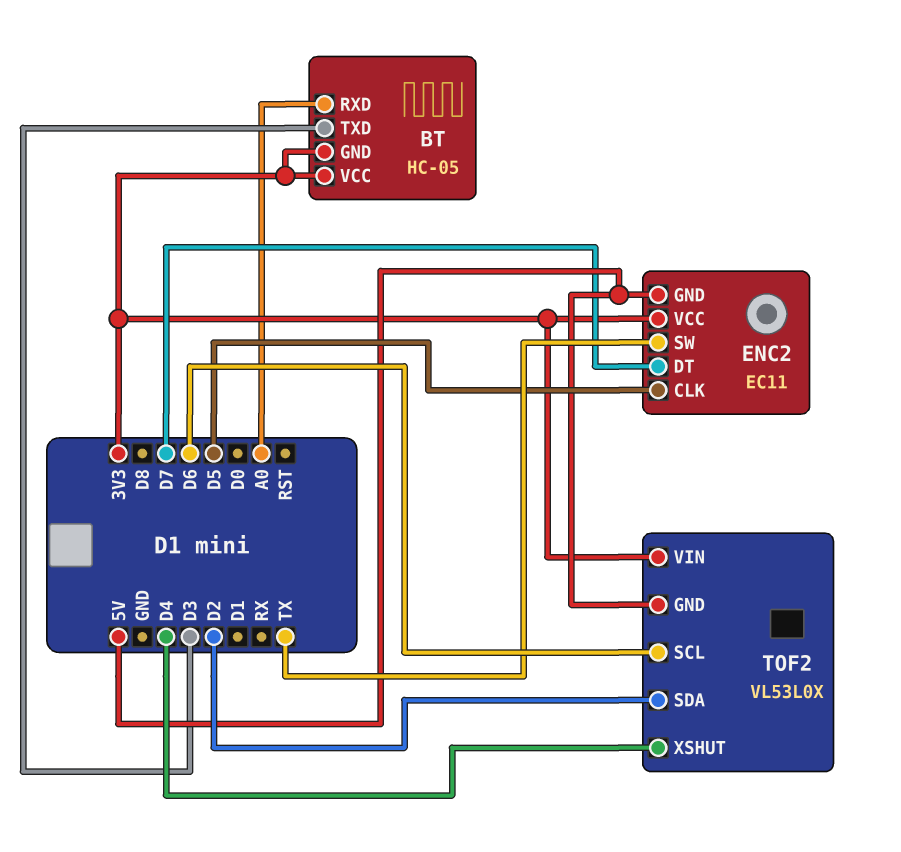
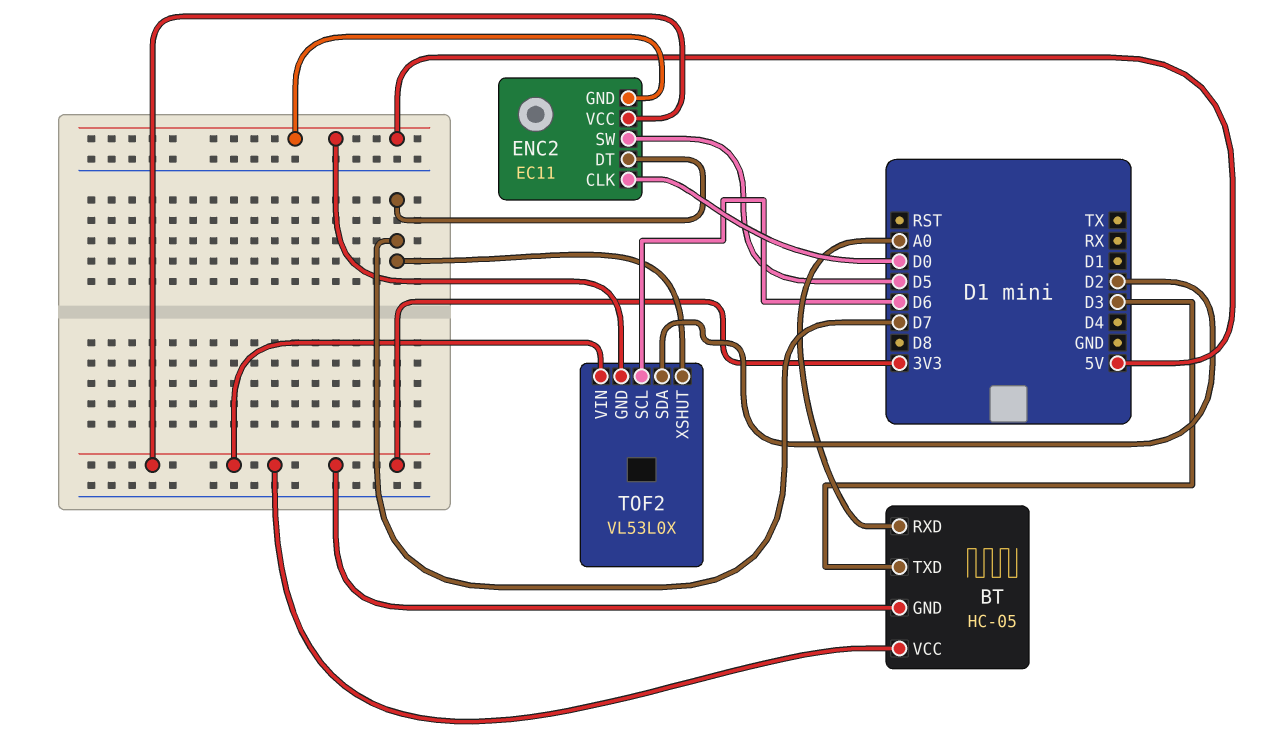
ENC2 pin CLK: D5 -> D0
ENC2 pin SW: TX -> D5
TOF2 pin XSHUT: D4 -> D7

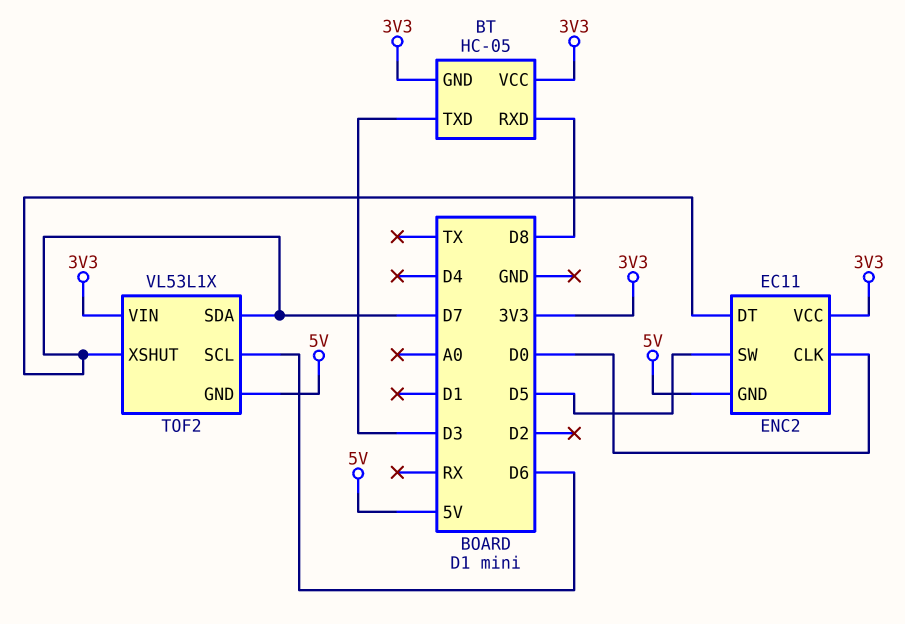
BT pin RXD: A0 -> D8
TOF2: VL53L0X -> VL53L1X
TOF2 pin SDA: D2 -> D7

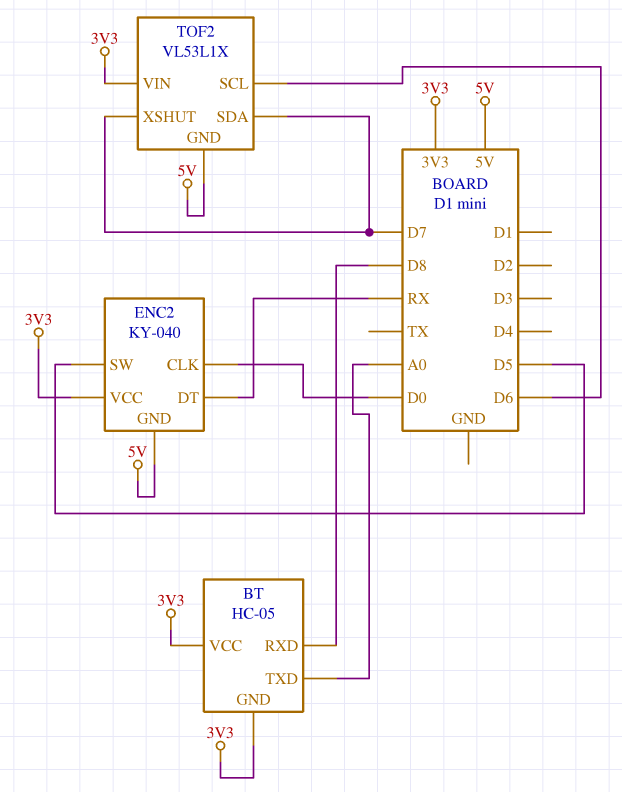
BT pin TXD: D3 -> A0
ENC2: EC11 -> KY-040
ENC2 pin DT: D7 -> RX

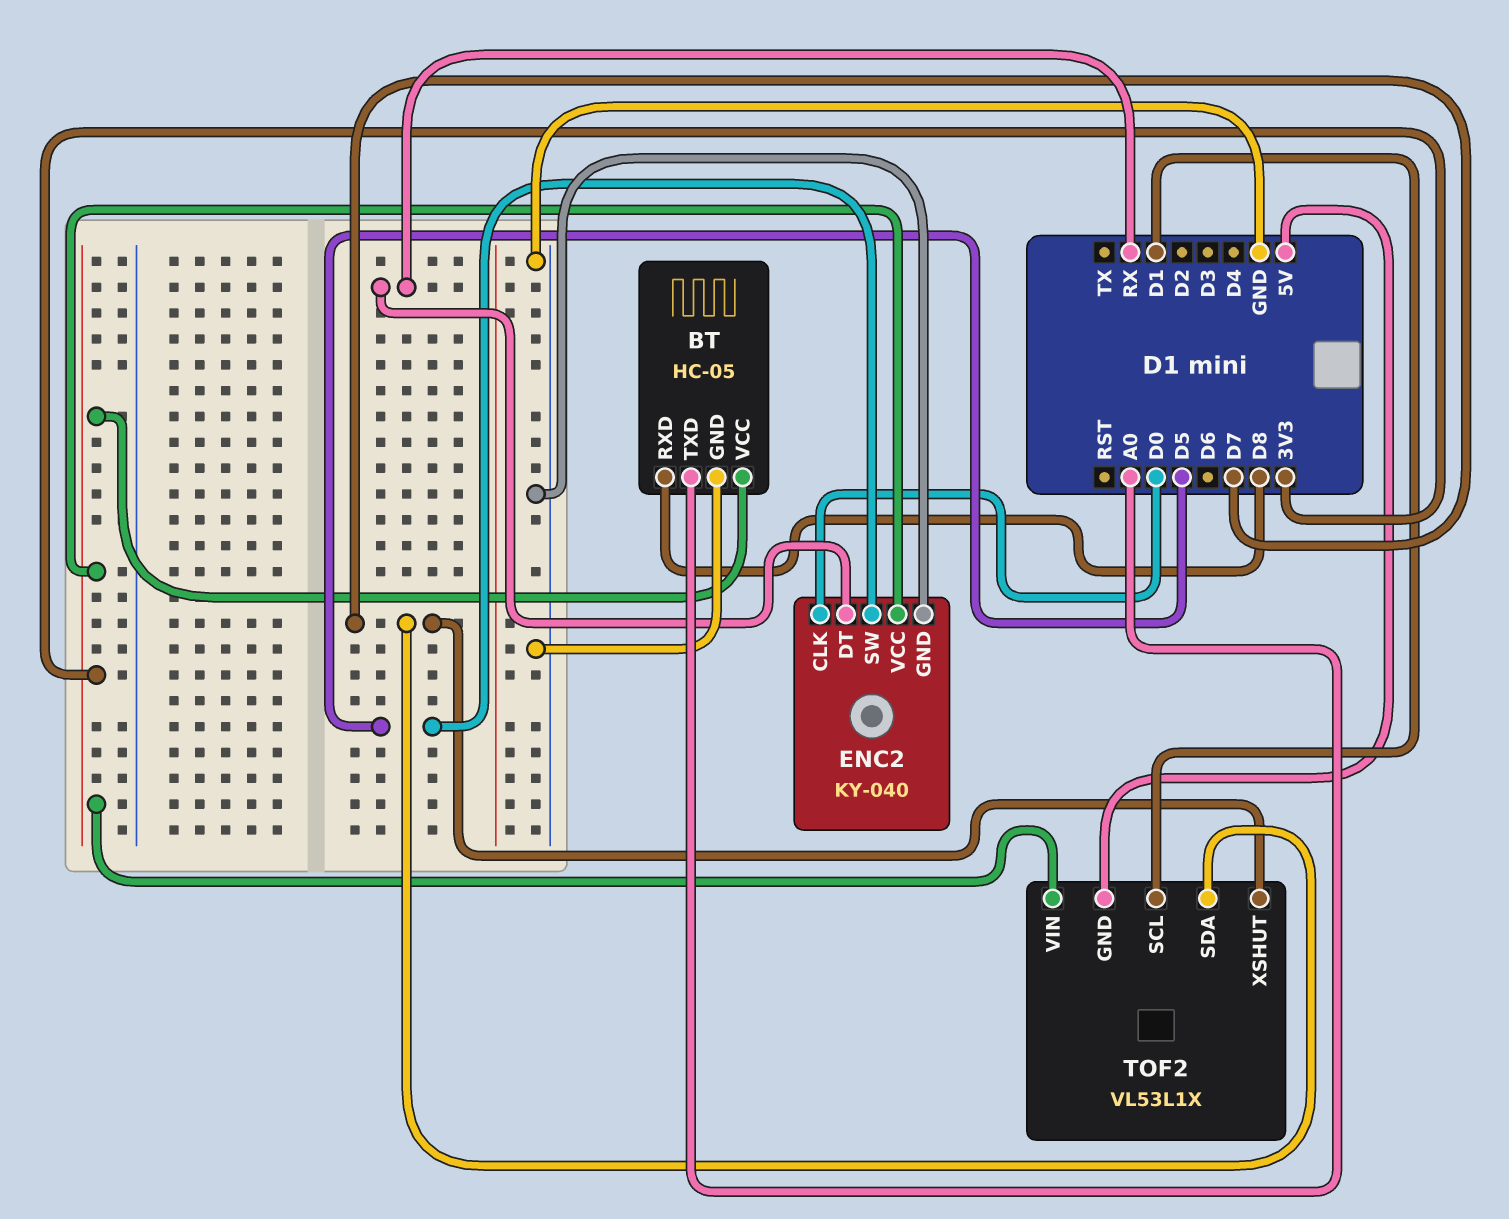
BT pin GND: 3V3 -> GND
ENC2 pin GND: 5V -> GND
TOF2 pin SCL: D6 -> D1

